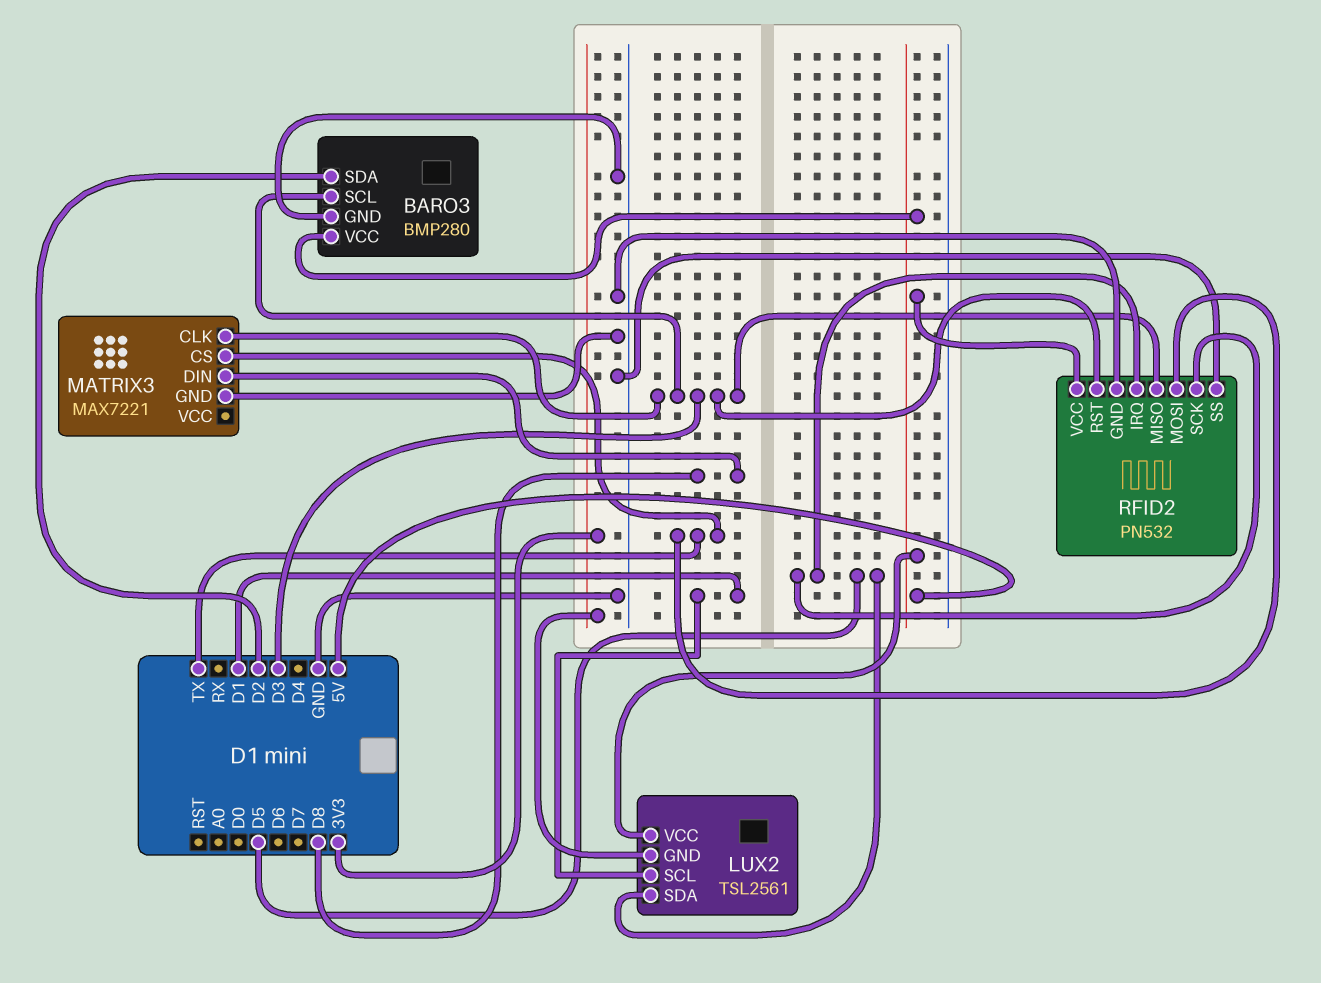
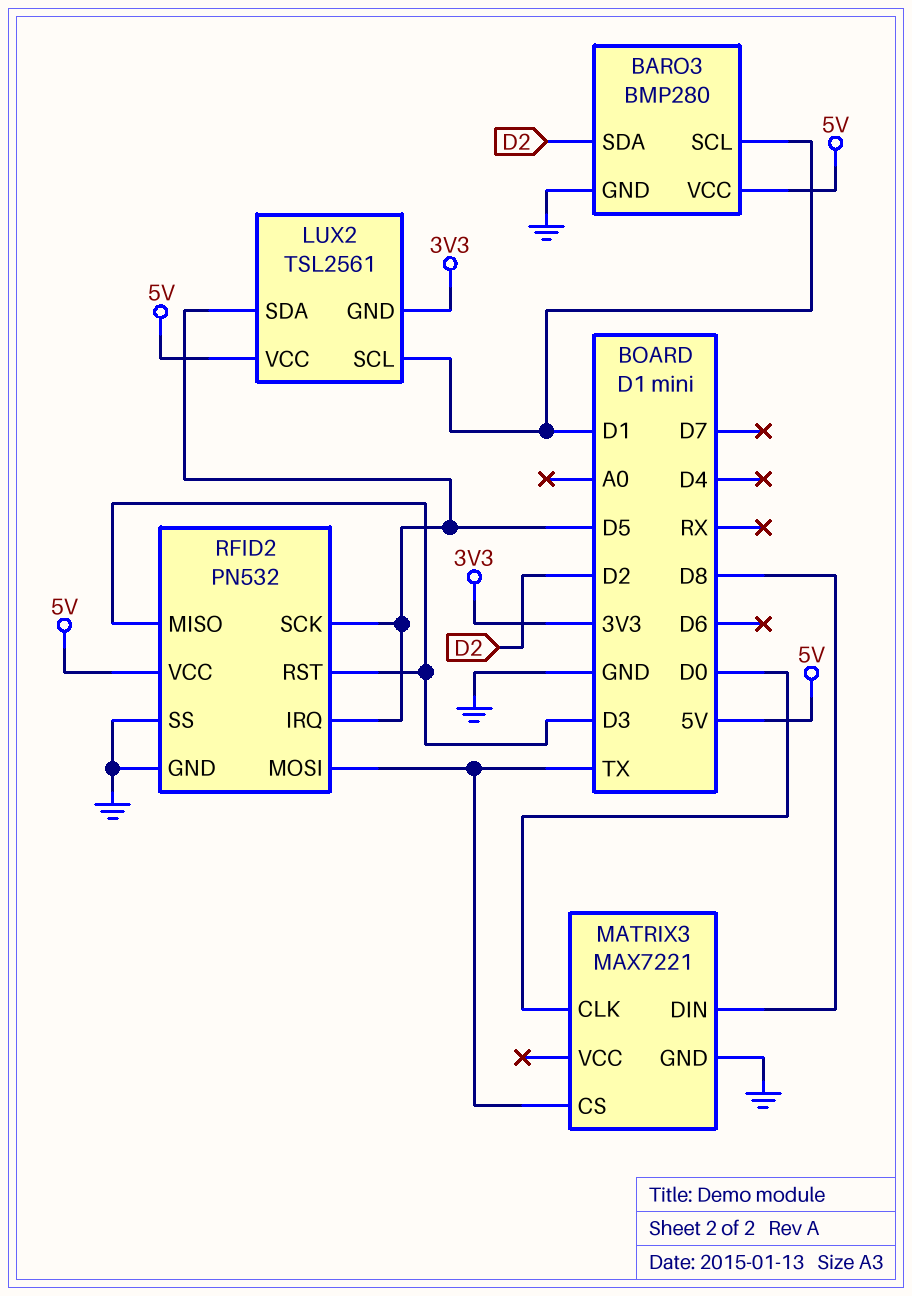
BARO3 pin SCL: D3 -> D1
MATRIX3 pin CLK: D3 -> D0

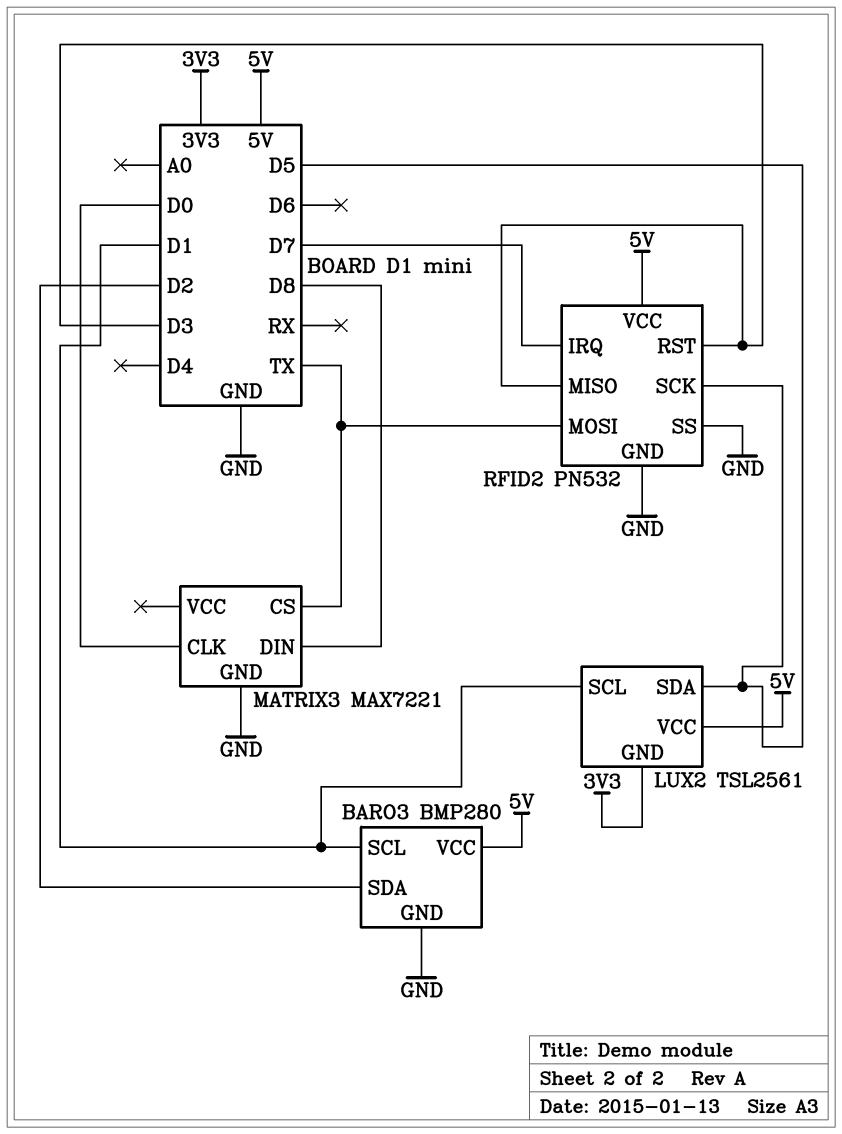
RFID2 pin IRQ: D5 -> D7

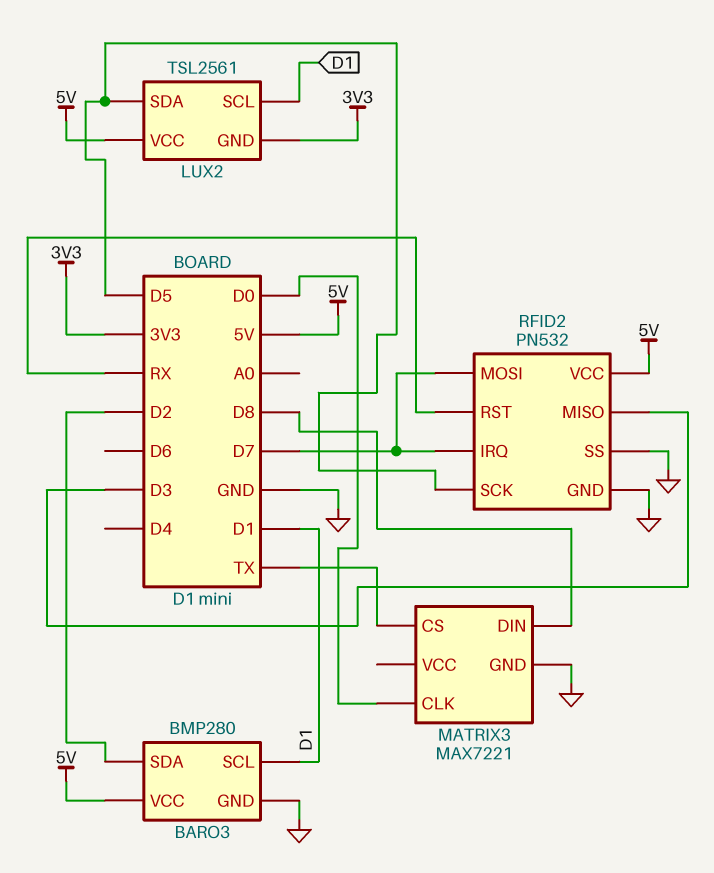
RFID2 pin MOSI: TX -> D7
RFID2 pin RST: D3 -> RX

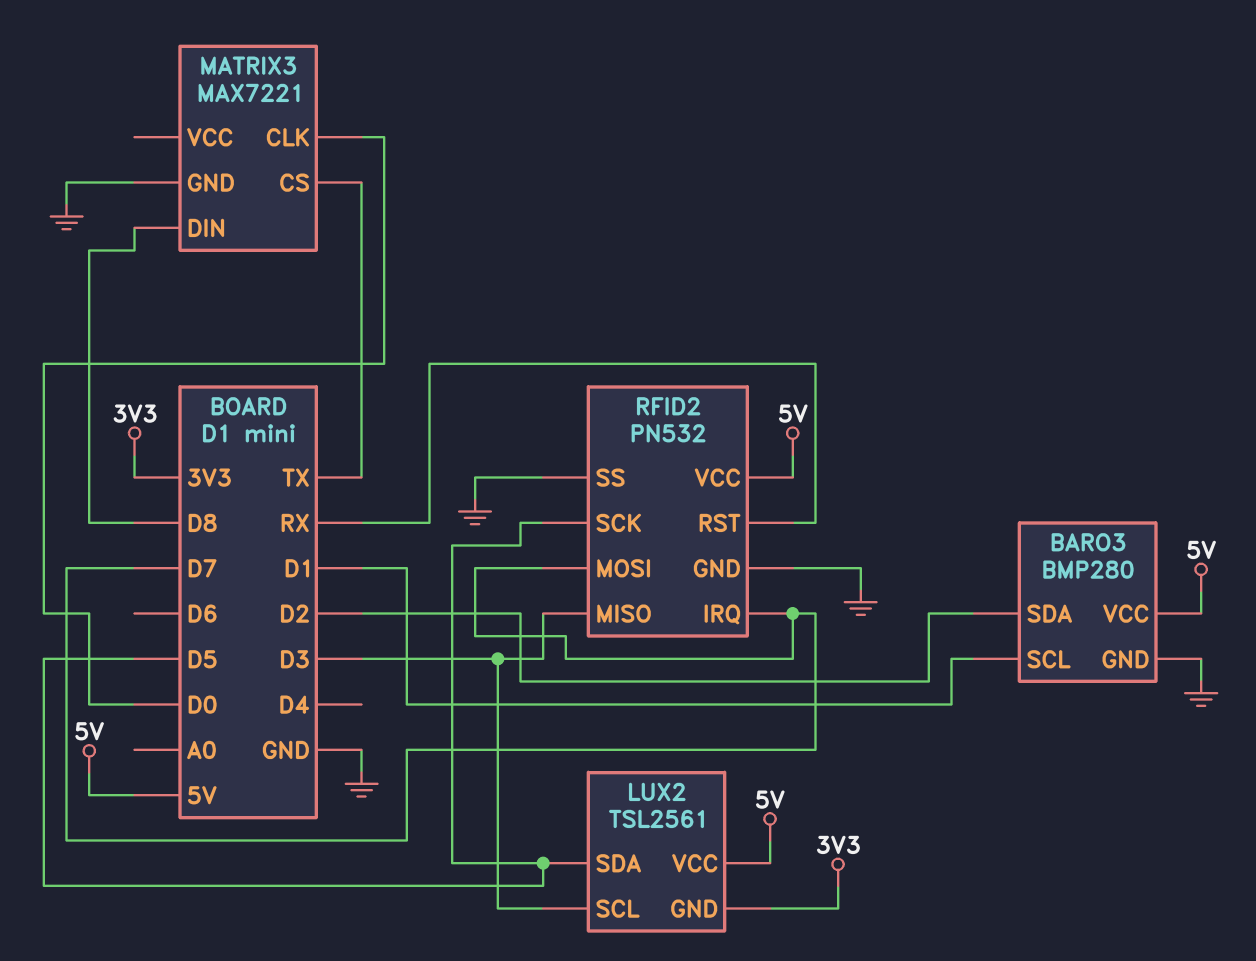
LUX2 pin SCL: D1 -> D3

